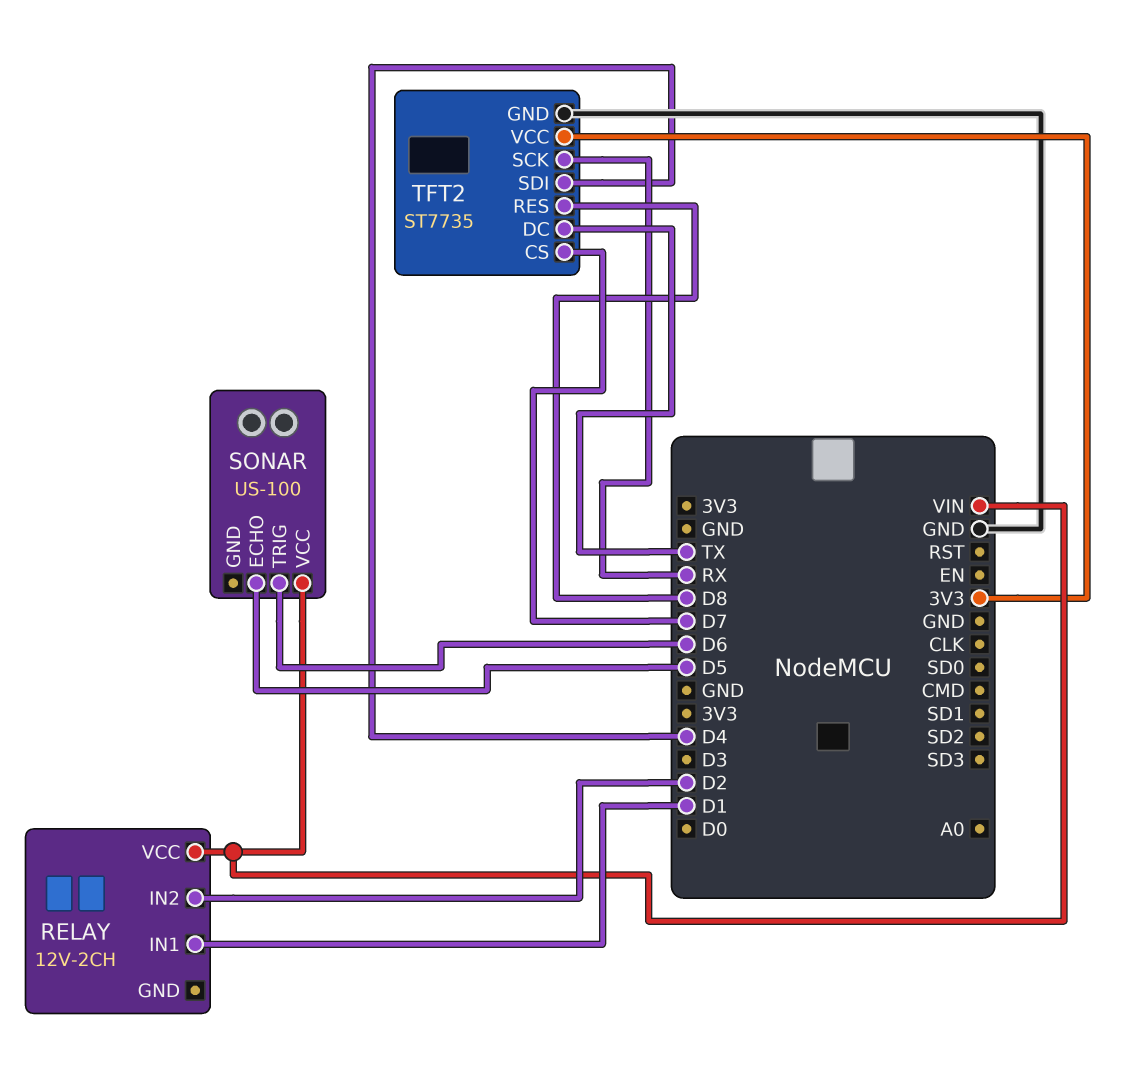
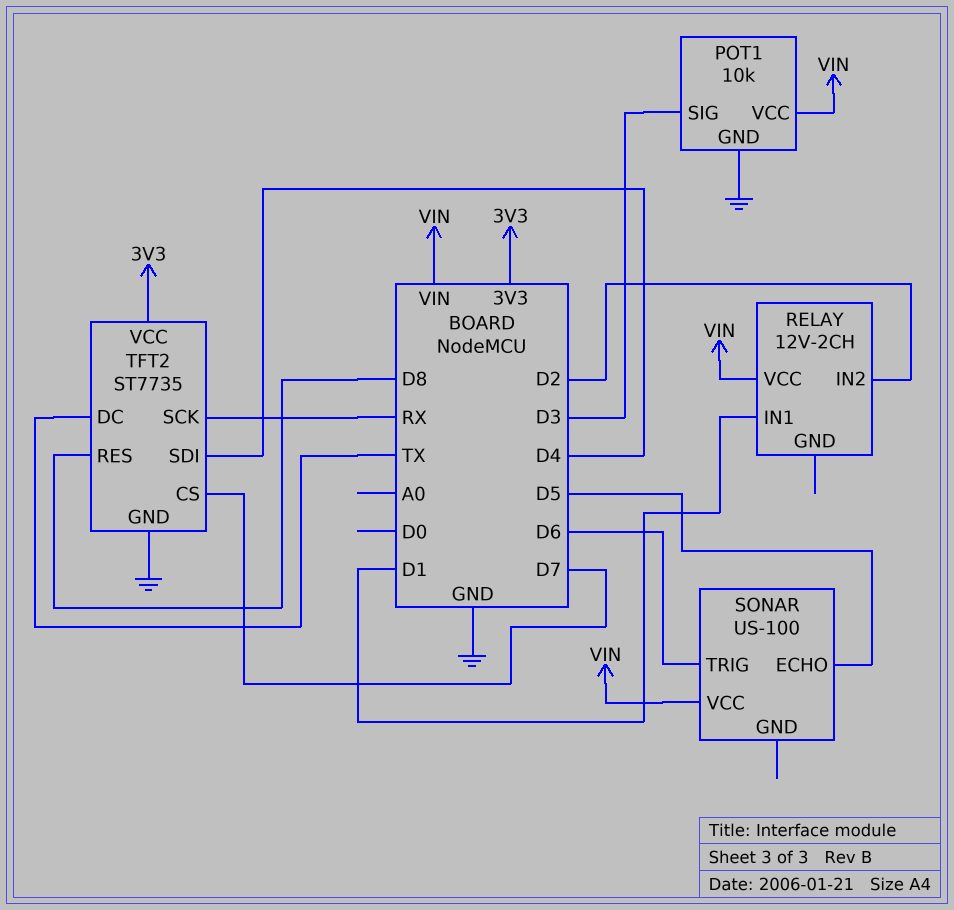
POT1: none -> 10k
POT1 pin GND: none -> GND
POT1 pin SIG: none -> D3
POT1 pin VCC: none -> VIN

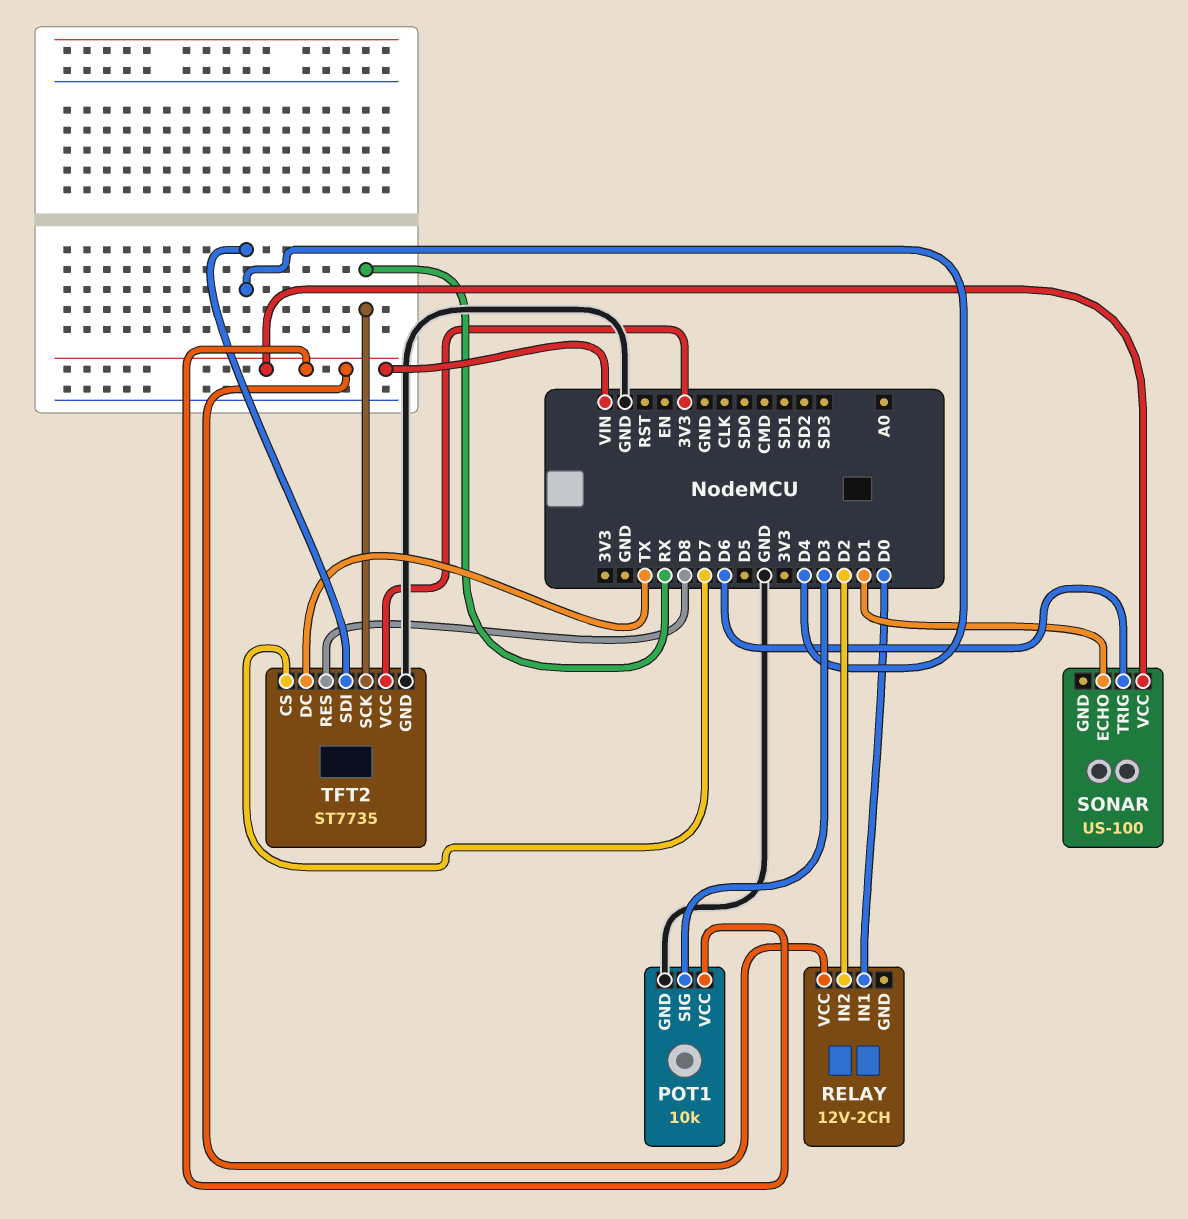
RELAY pin IN1: D1 -> D0
SONAR pin ECHO: D5 -> D1

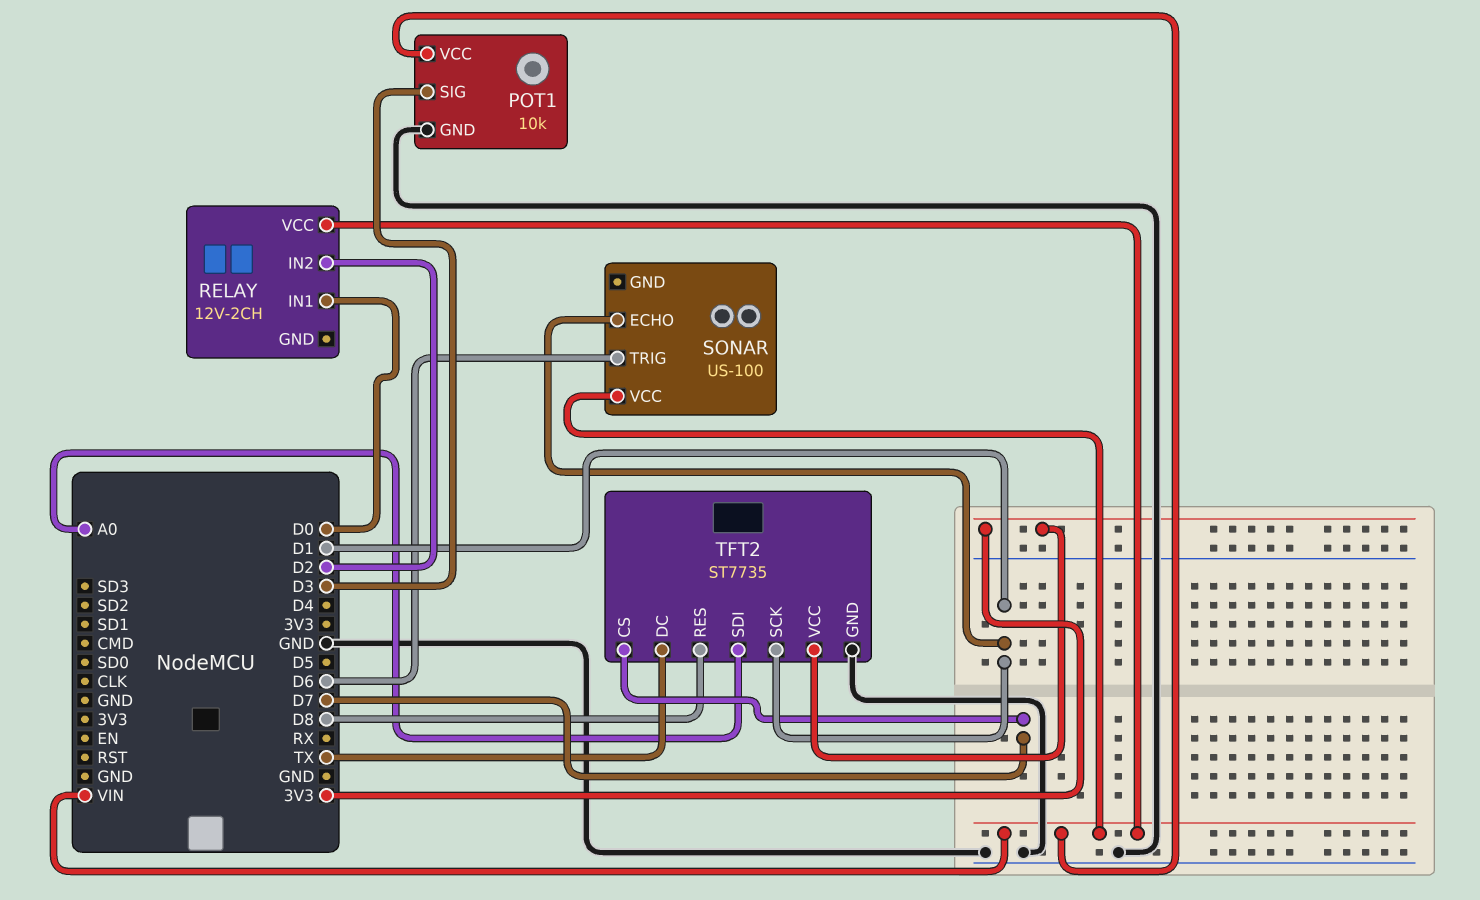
TFT2 pin SCK: RX -> D1
TFT2 pin SDI: D4 -> A0

